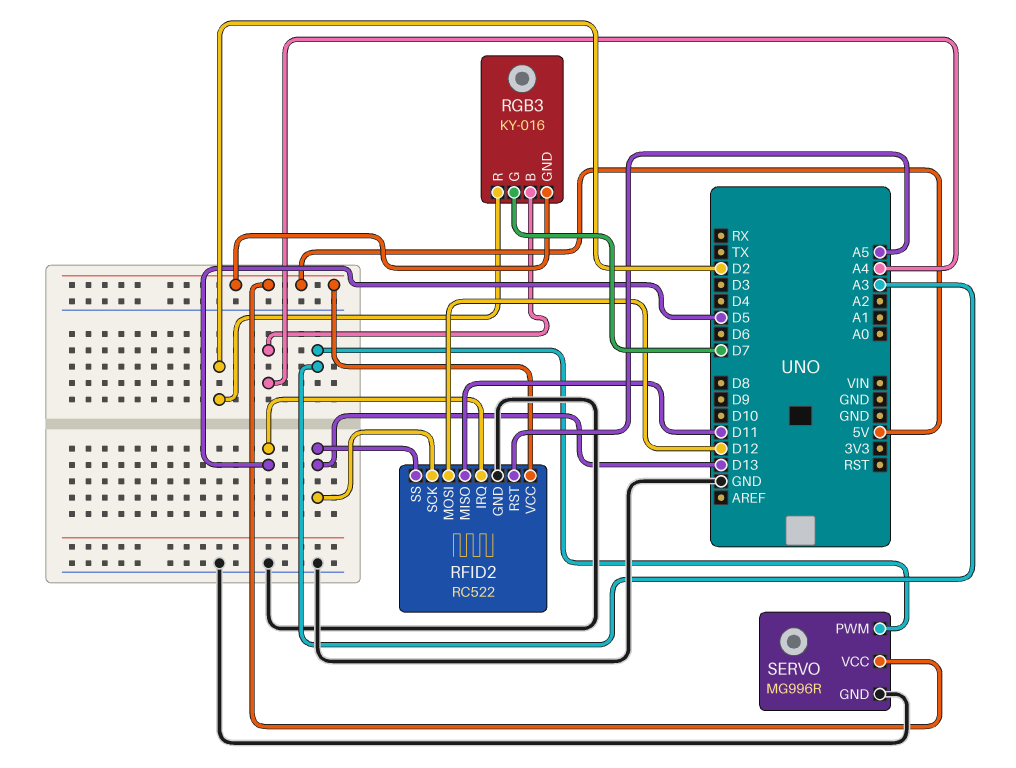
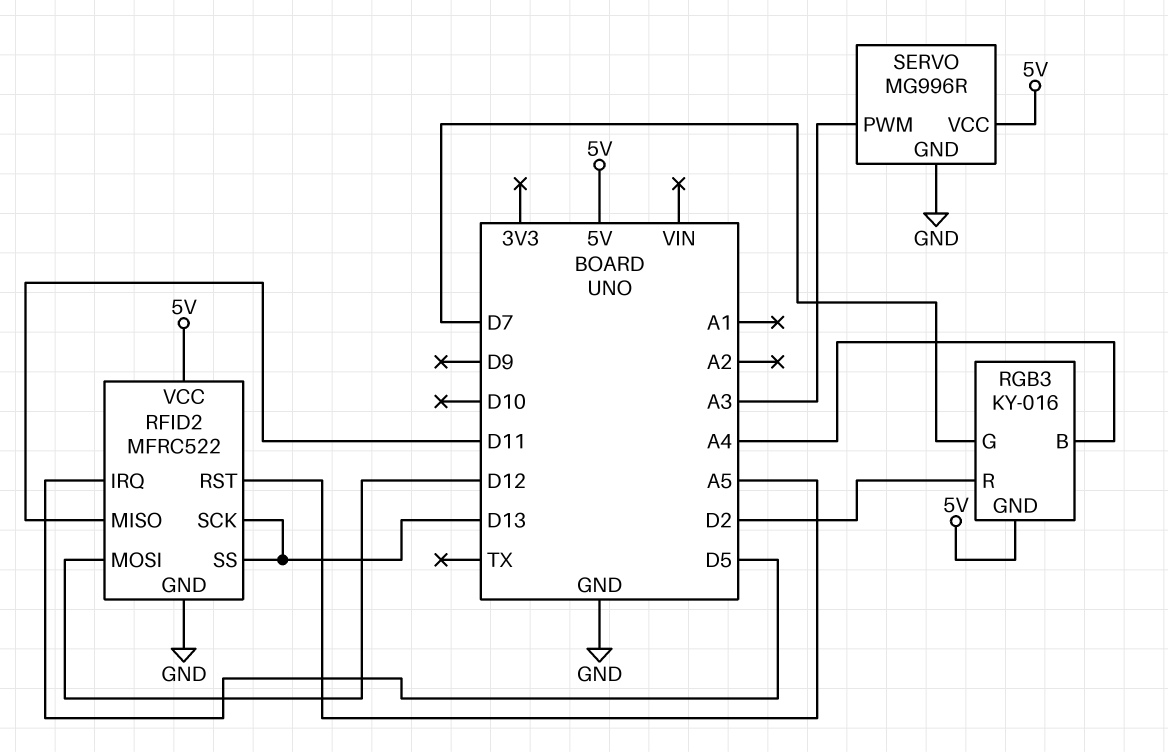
RFID2: RC522 -> MFRC522

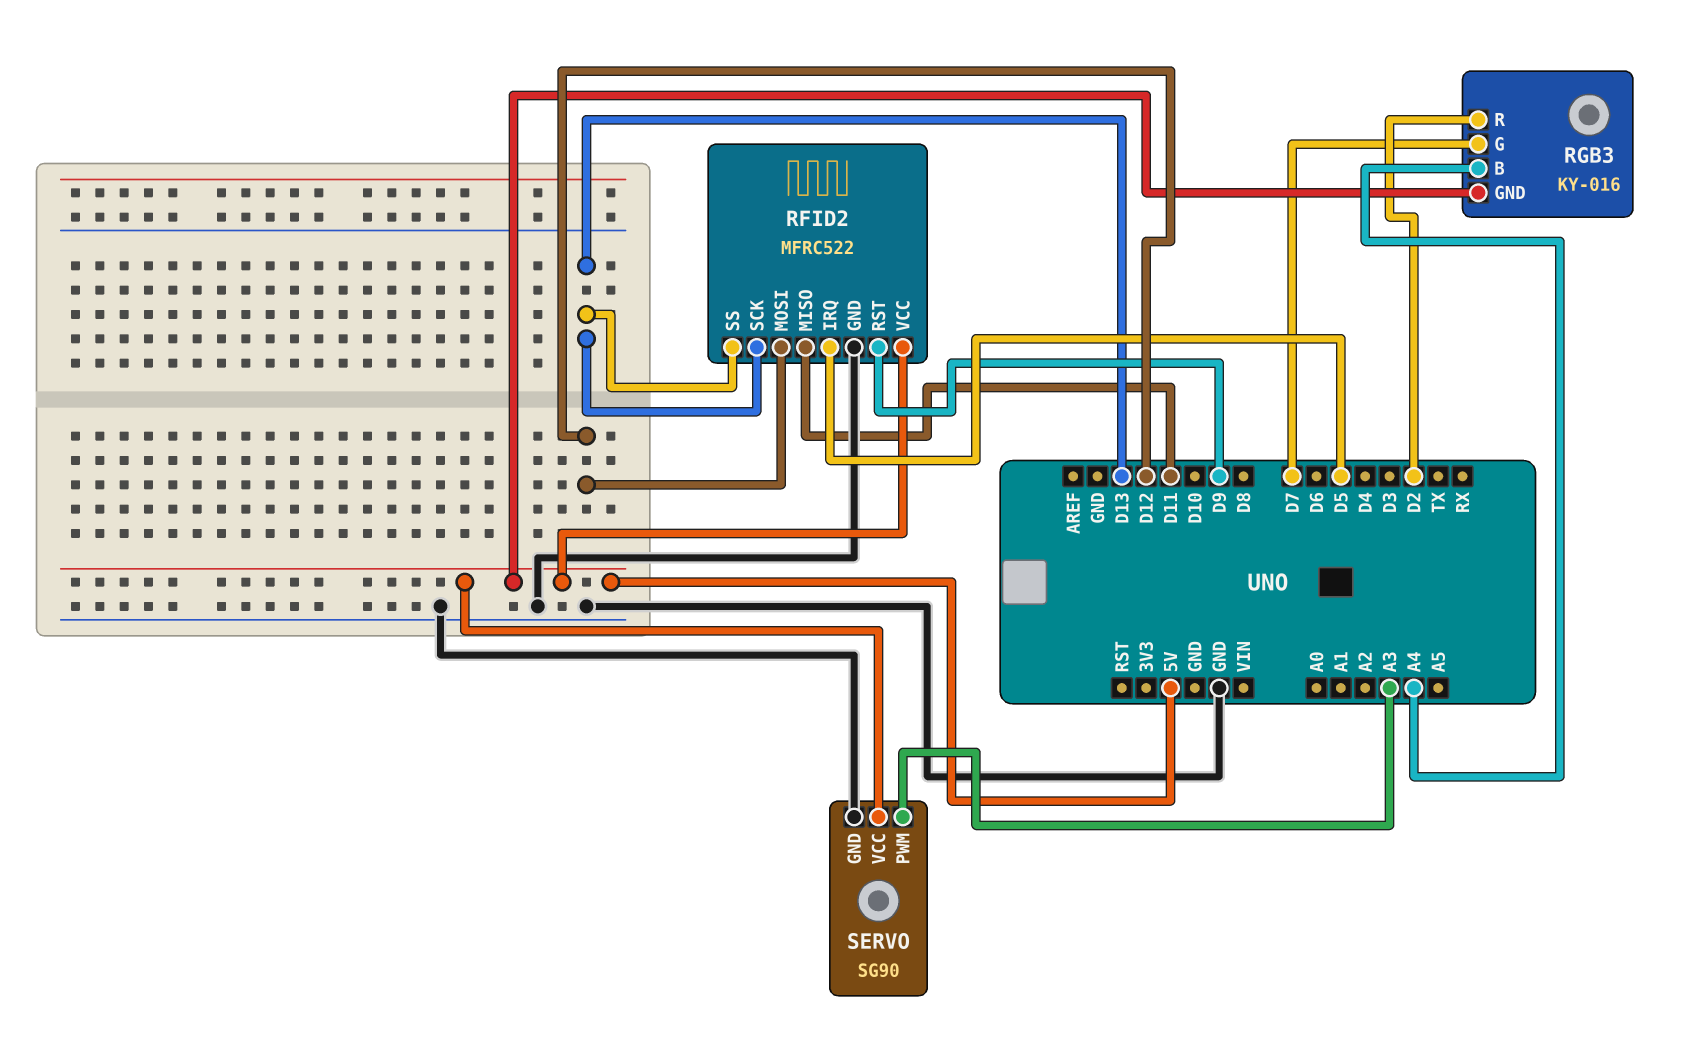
RFID2 pin RST: A5 -> D9
SERVO: MG996R -> SG90

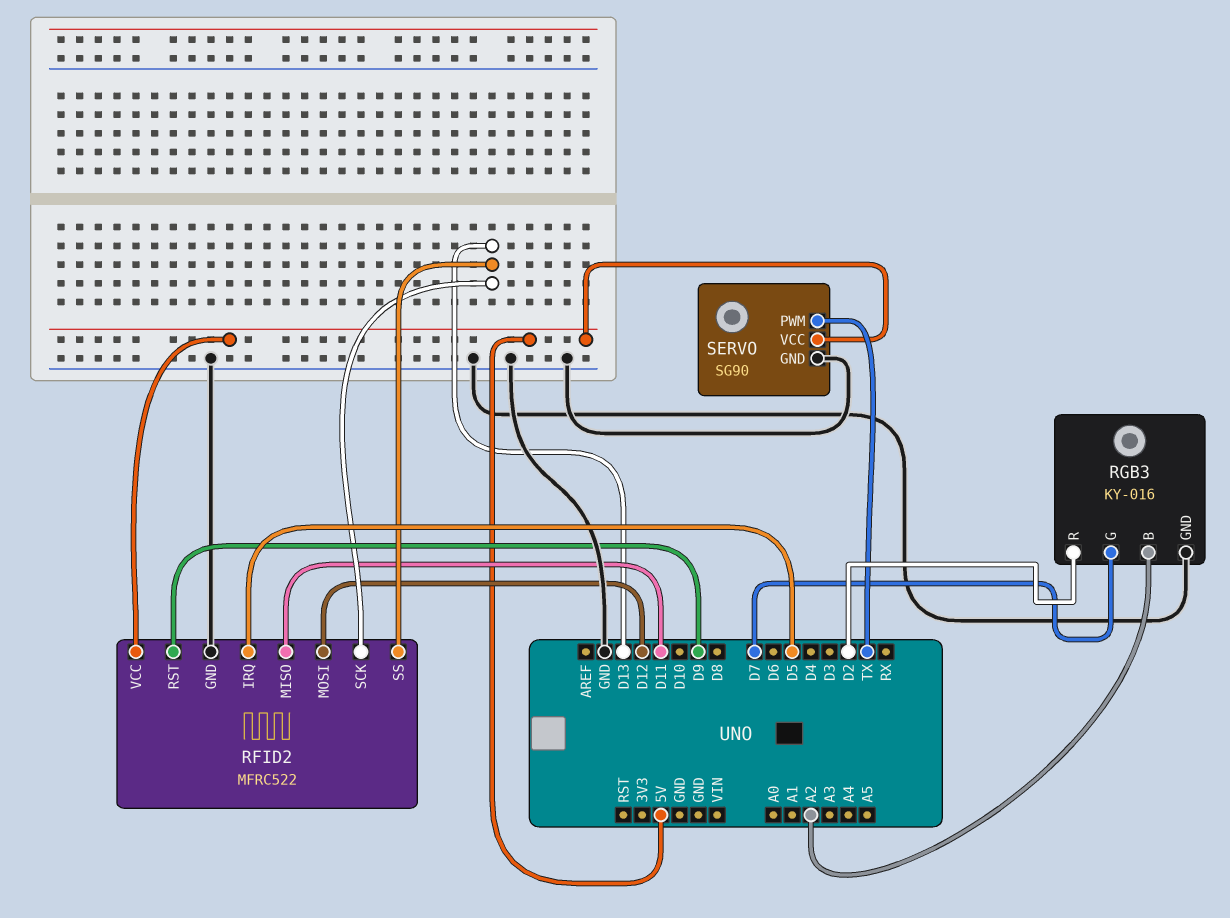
RGB3 pin B: A4 -> A2
RGB3 pin GND: 5V -> GND
SERVO pin PWM: A3 -> TX

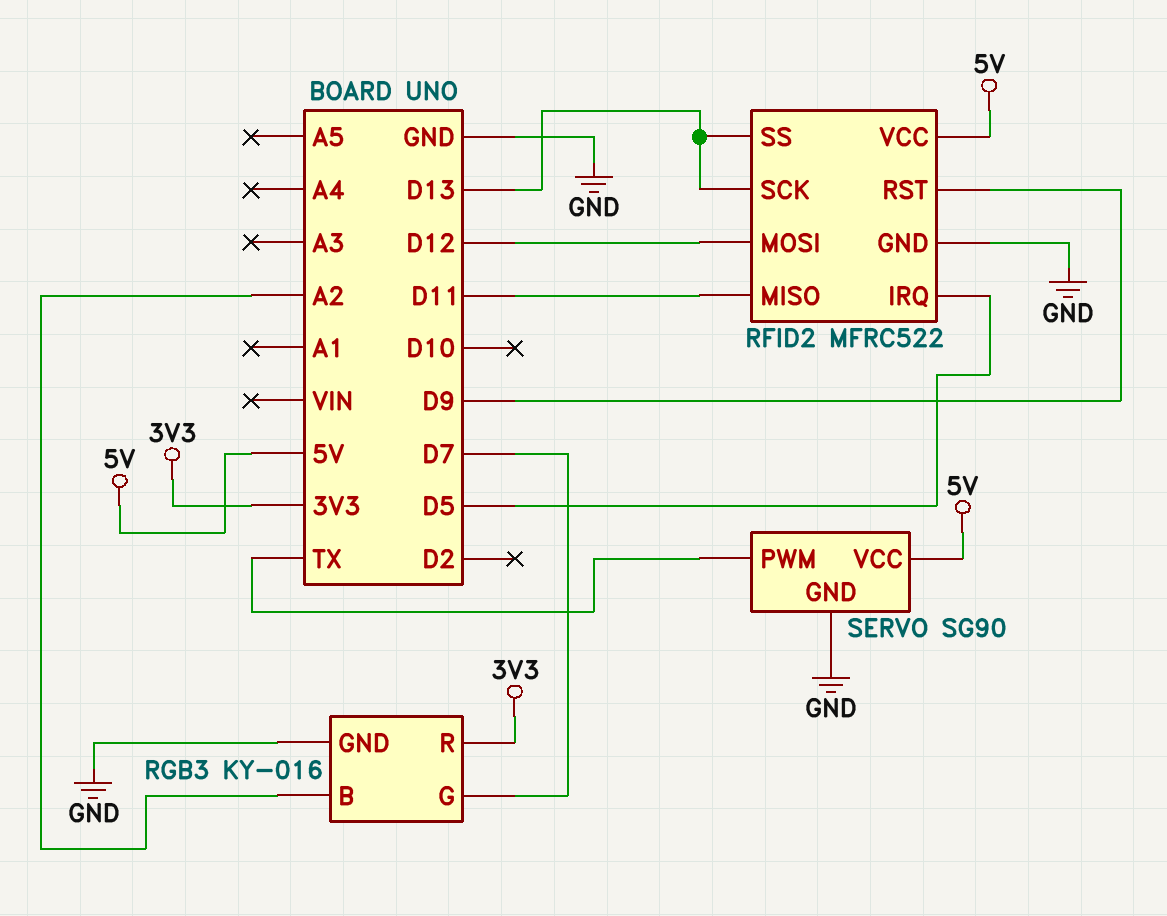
RGB3 pin R: D2 -> 3V3

